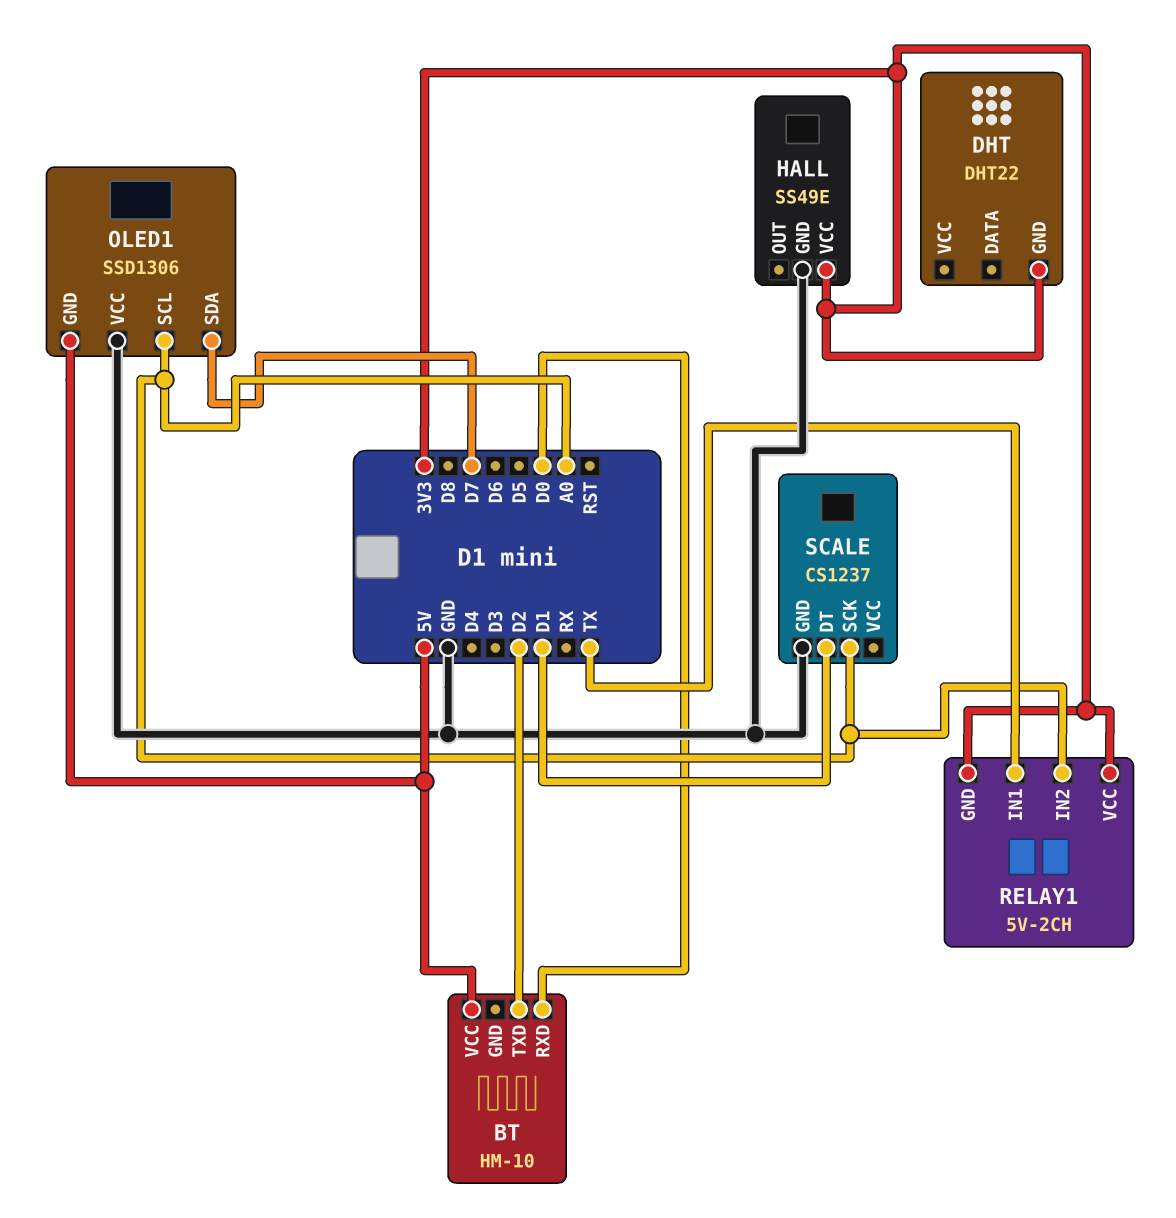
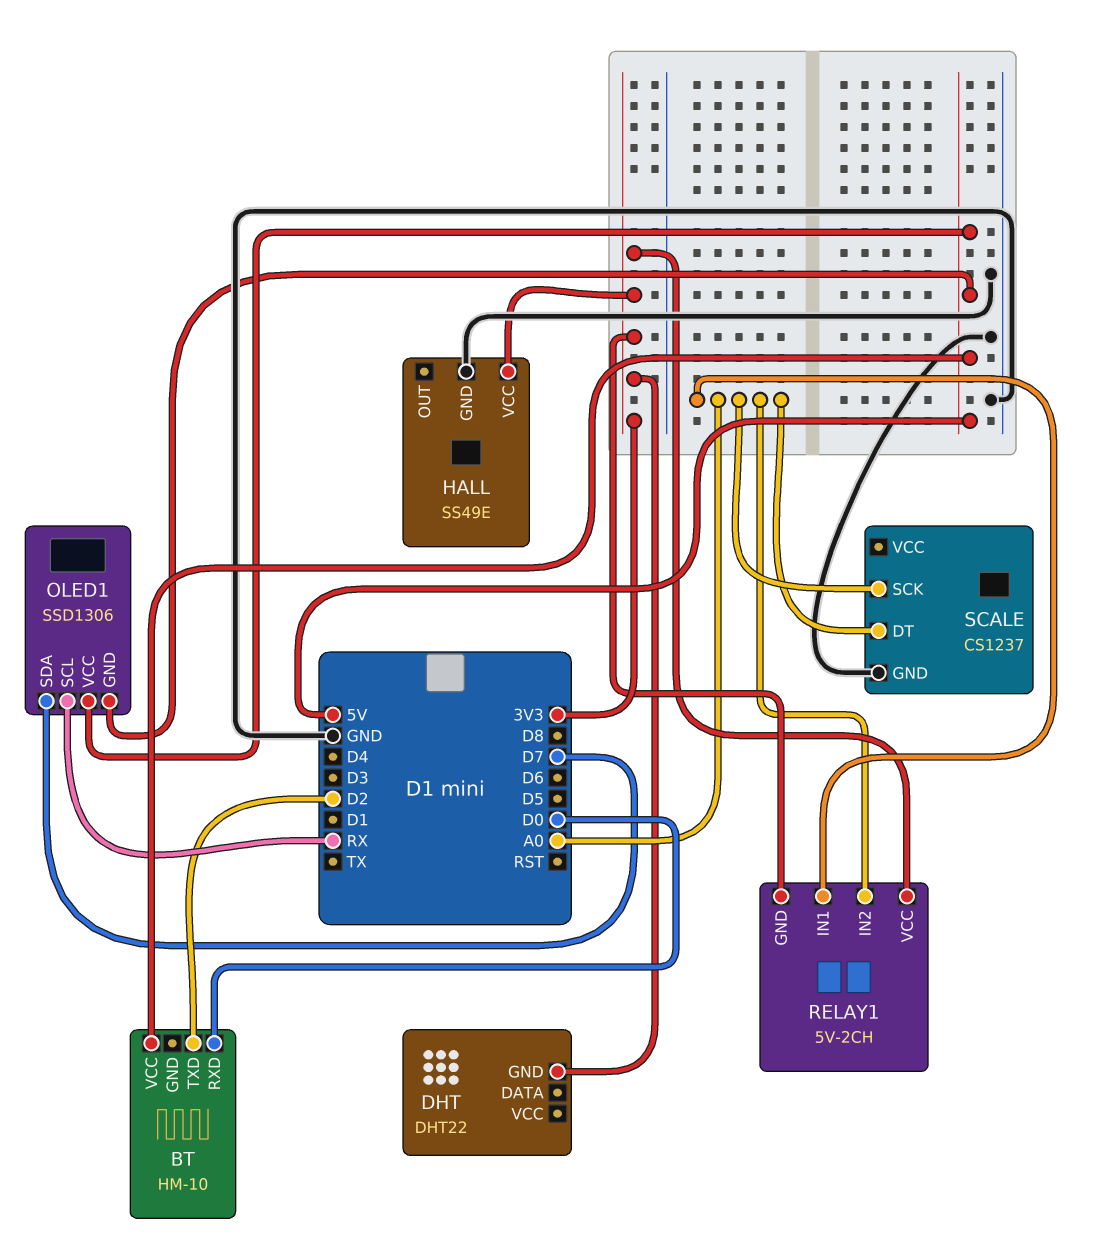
OLED1 pin SCL: A0 -> RX
OLED1 pin VCC: GND -> 5V
RELAY1 pin IN1: TX -> A0
SCALE pin DT: D1 -> A0

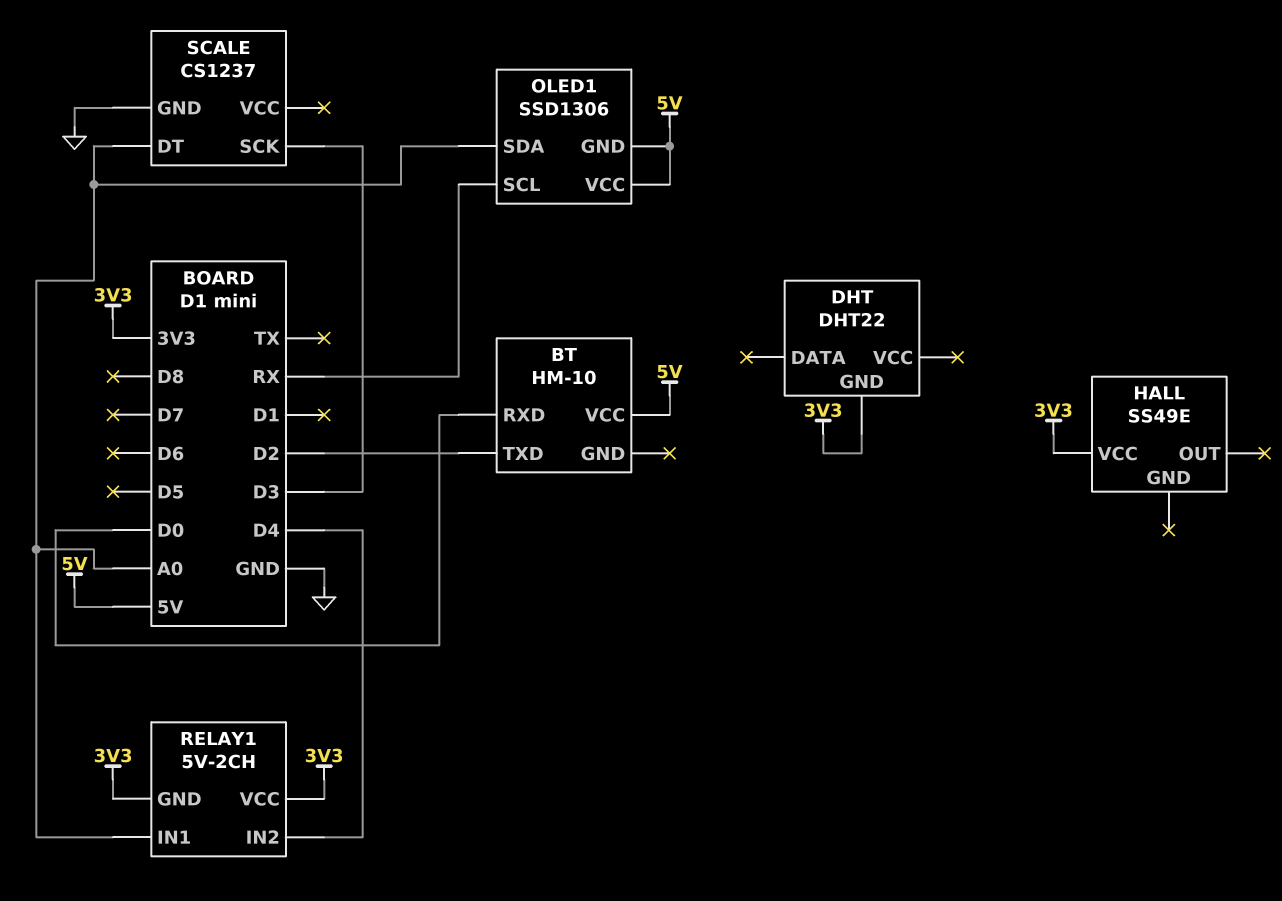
HALL pin GND: GND -> none
OLED1 pin SDA: D7 -> A0
RELAY1 pin IN2: A0 -> D4
SCALE pin SCK: A0 -> D3

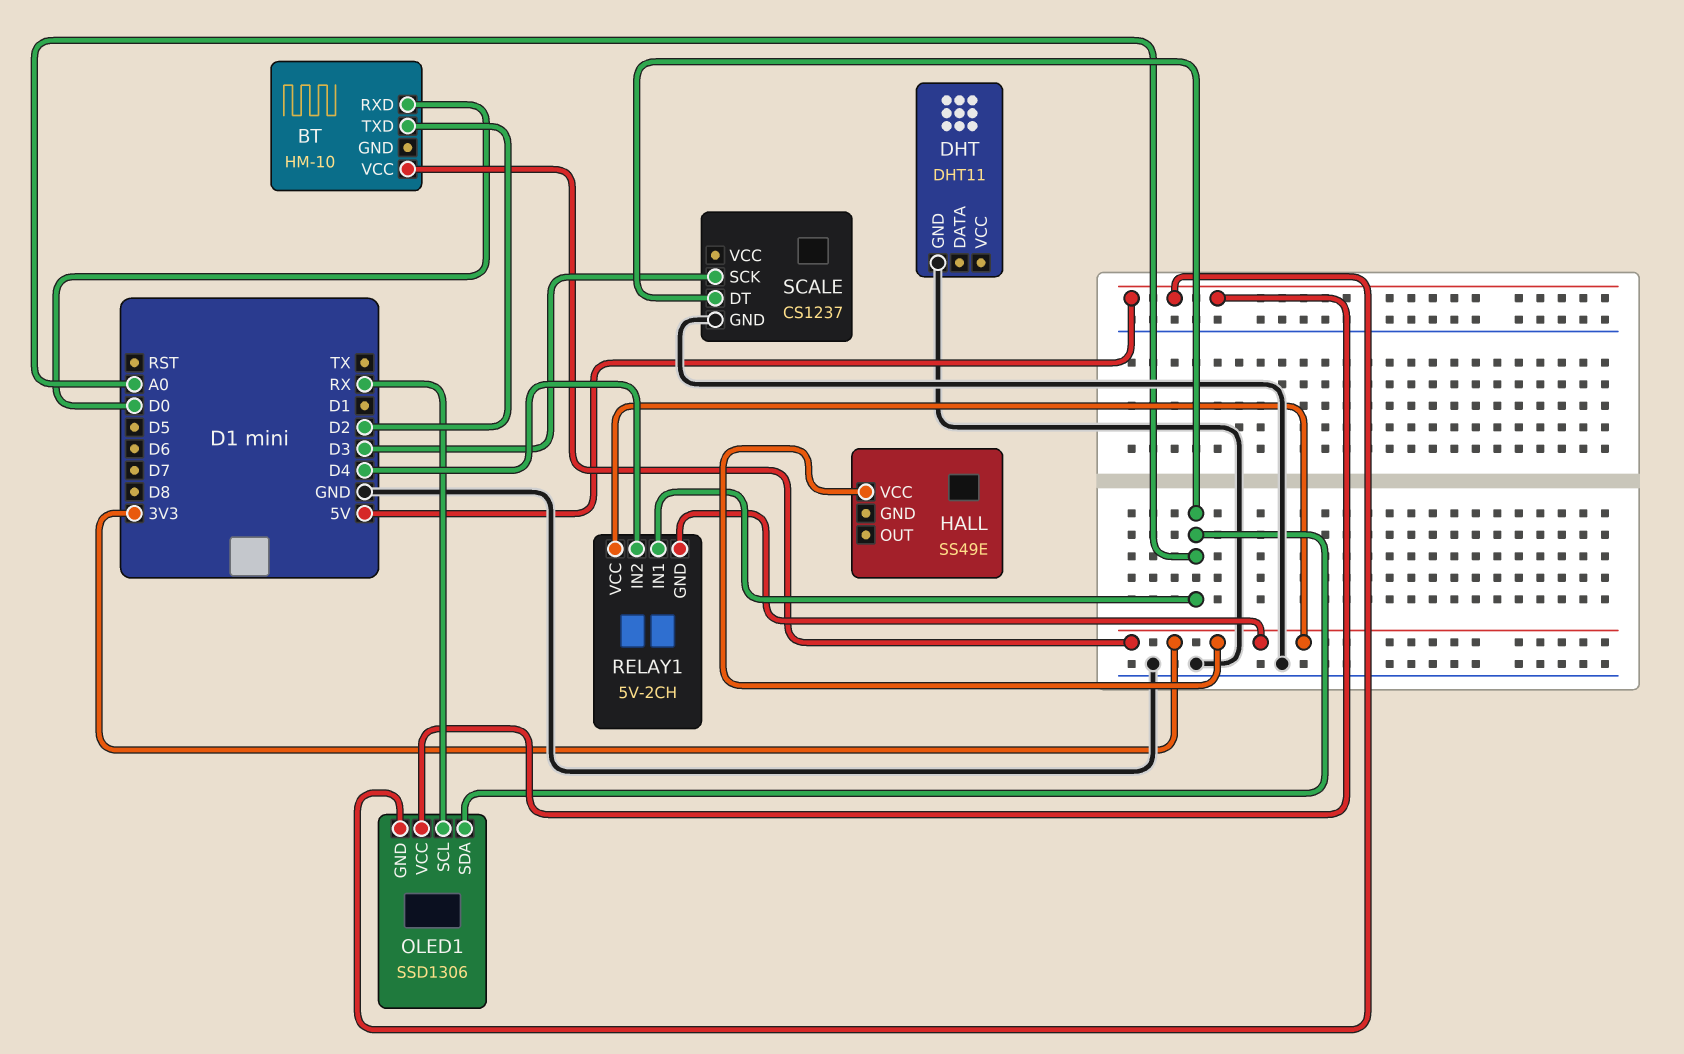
BT pin VCC: 5V -> 3V3
DHT: DHT22 -> DHT11
DHT pin GND: 3V3 -> GND

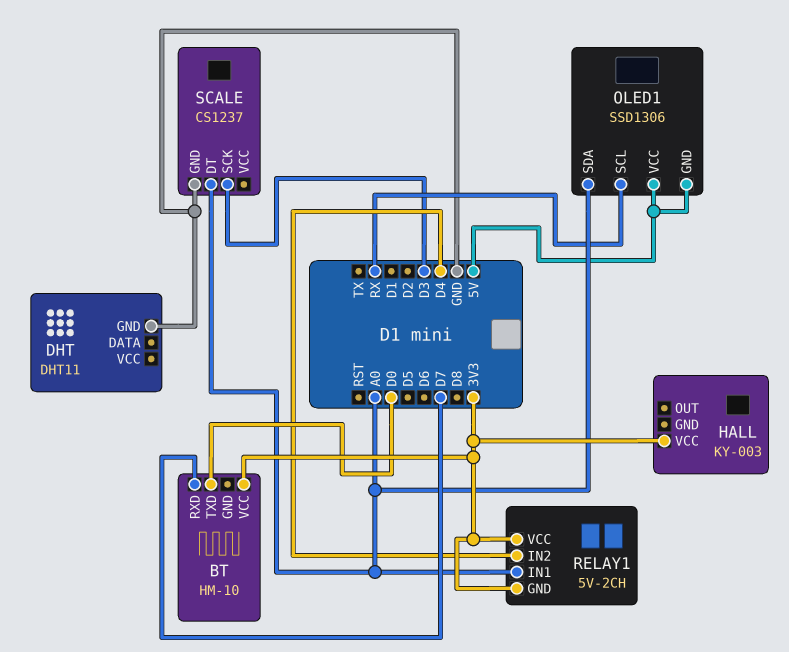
BT pin RXD: D0 -> D7
BT pin TXD: D2 -> D0
HALL: SS49E -> KY-003

